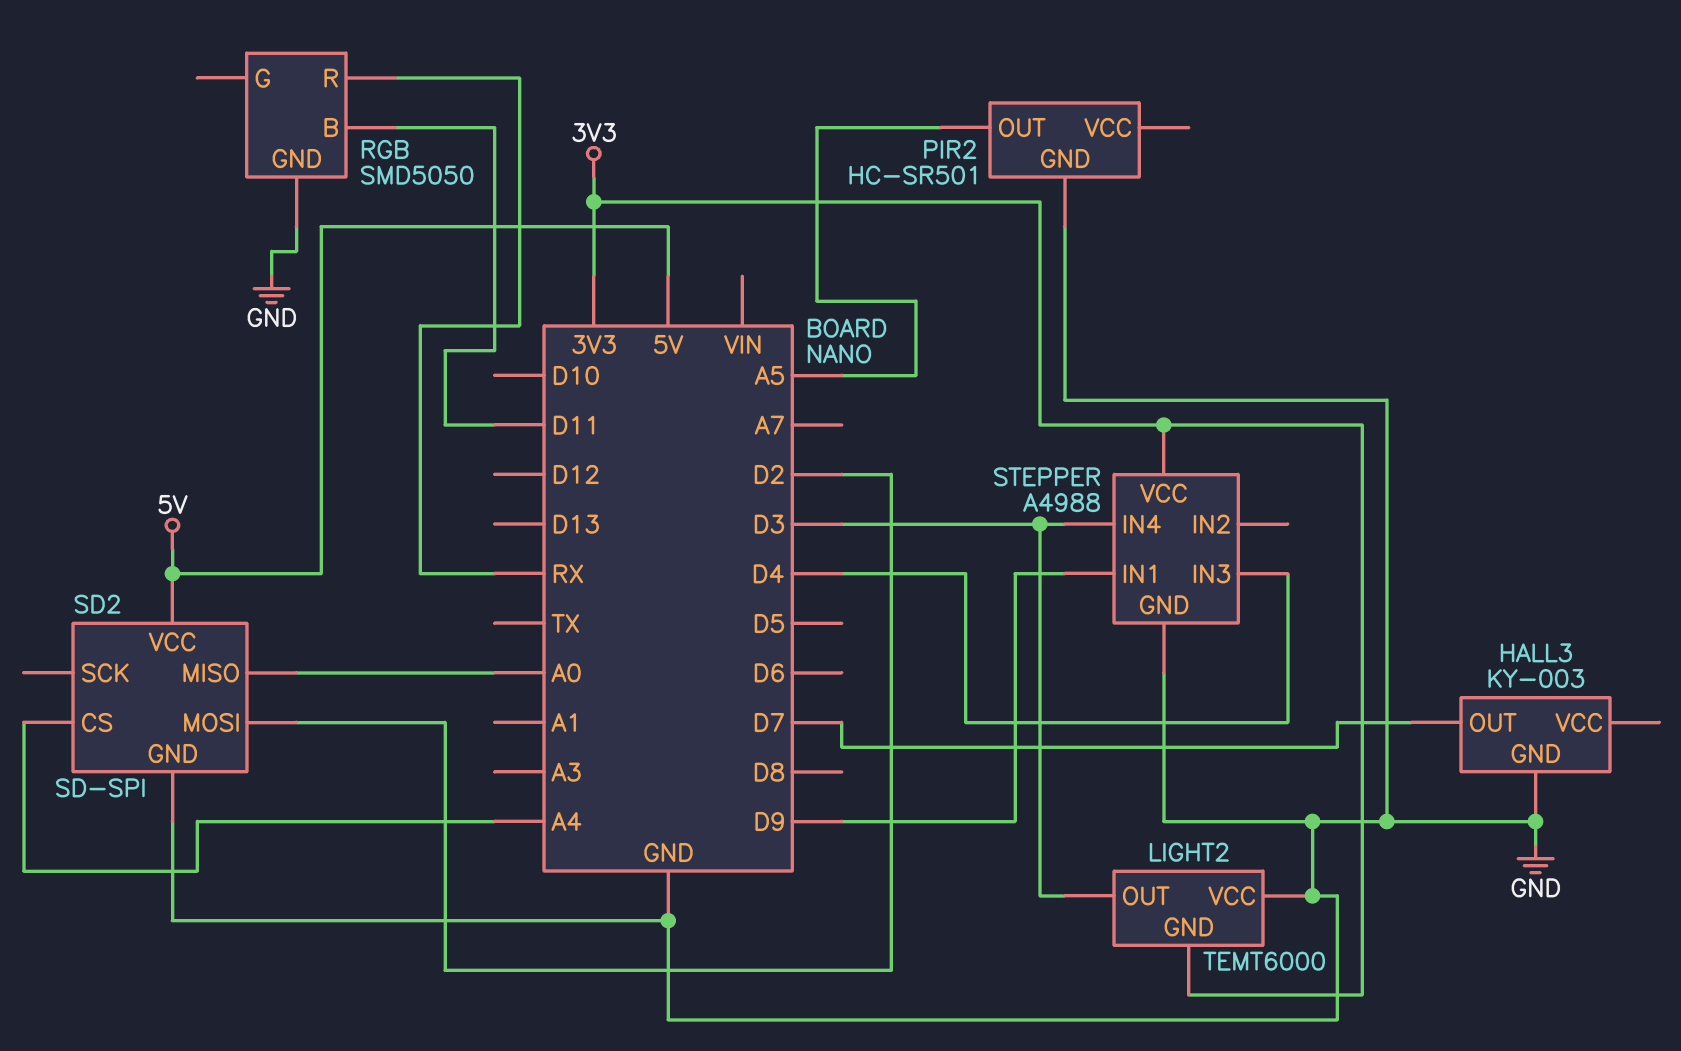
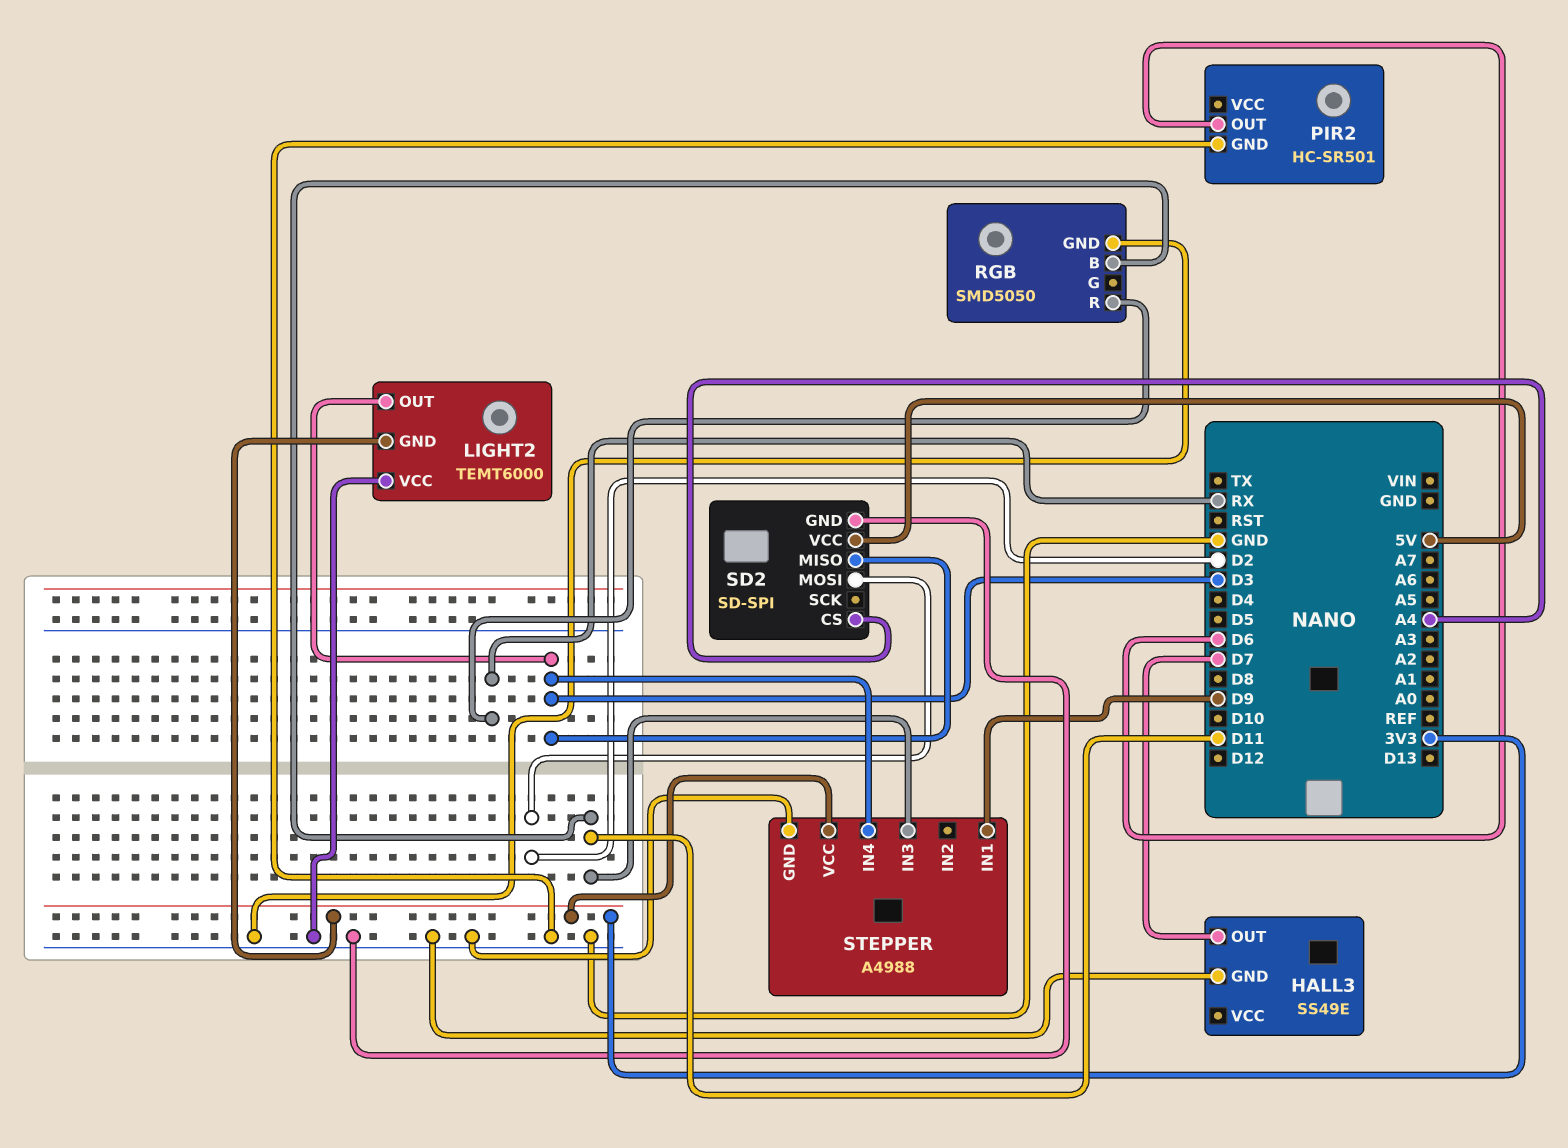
HALL3: KY-003 -> SS49E
PIR2 pin OUT: A5 -> D6
SD2 pin MISO: A0 -> D3
STEPPER pin IN3: D4 -> D11

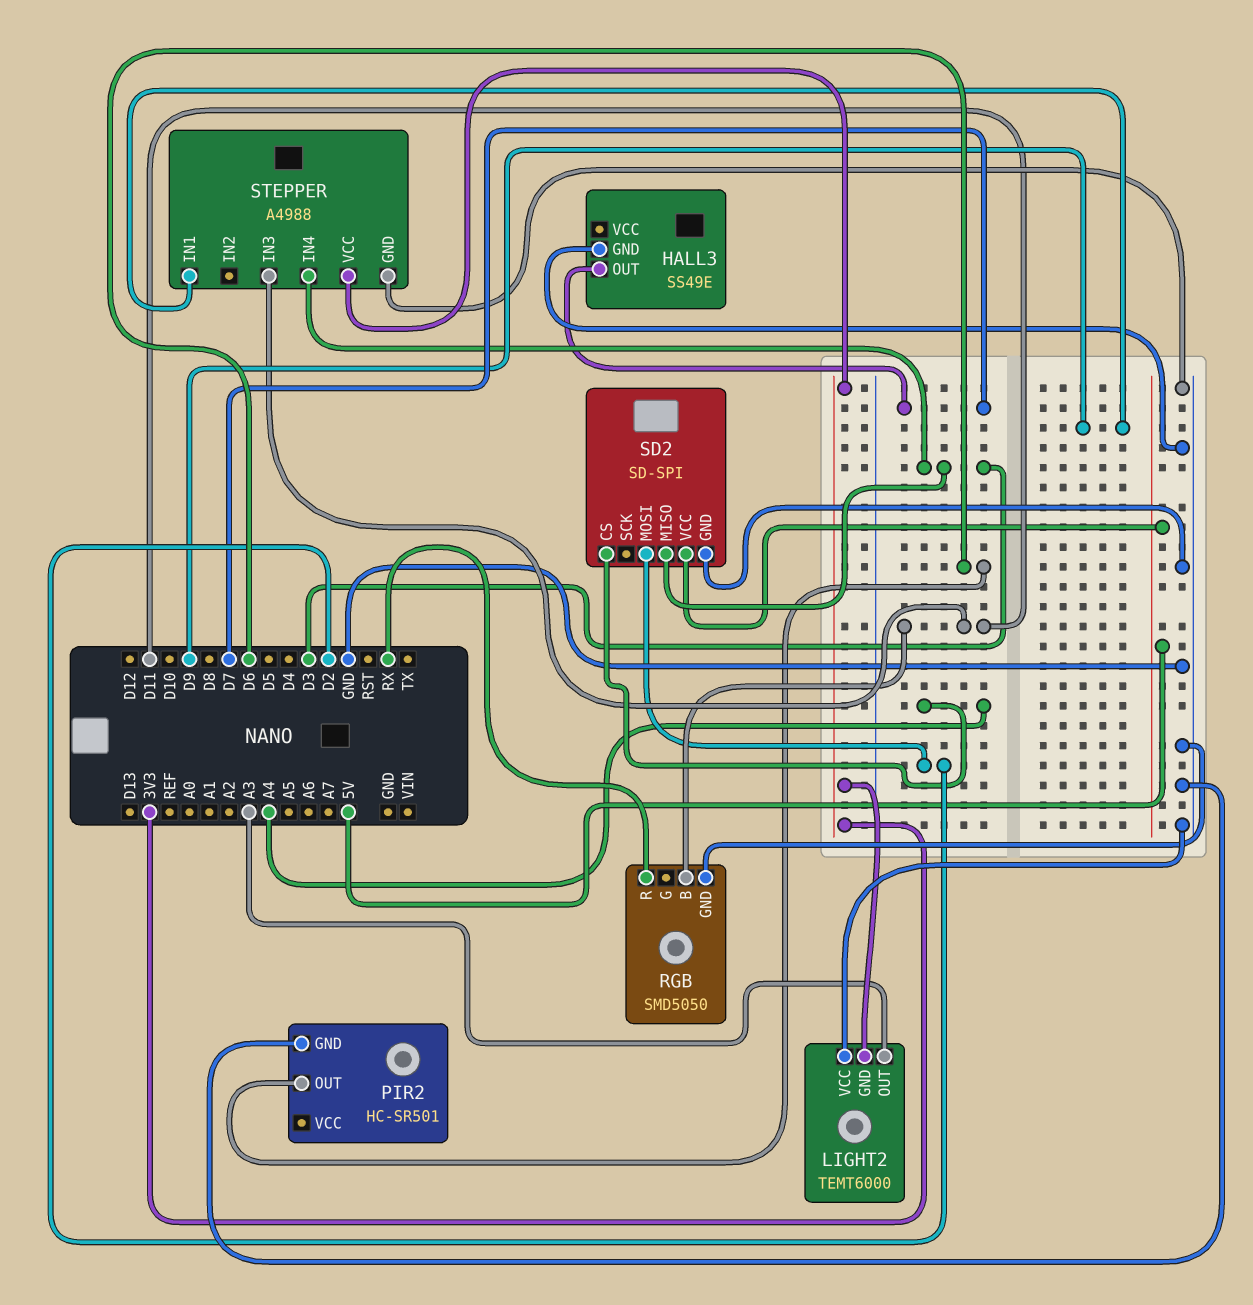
LIGHT2 pin OUT: D3 -> A3

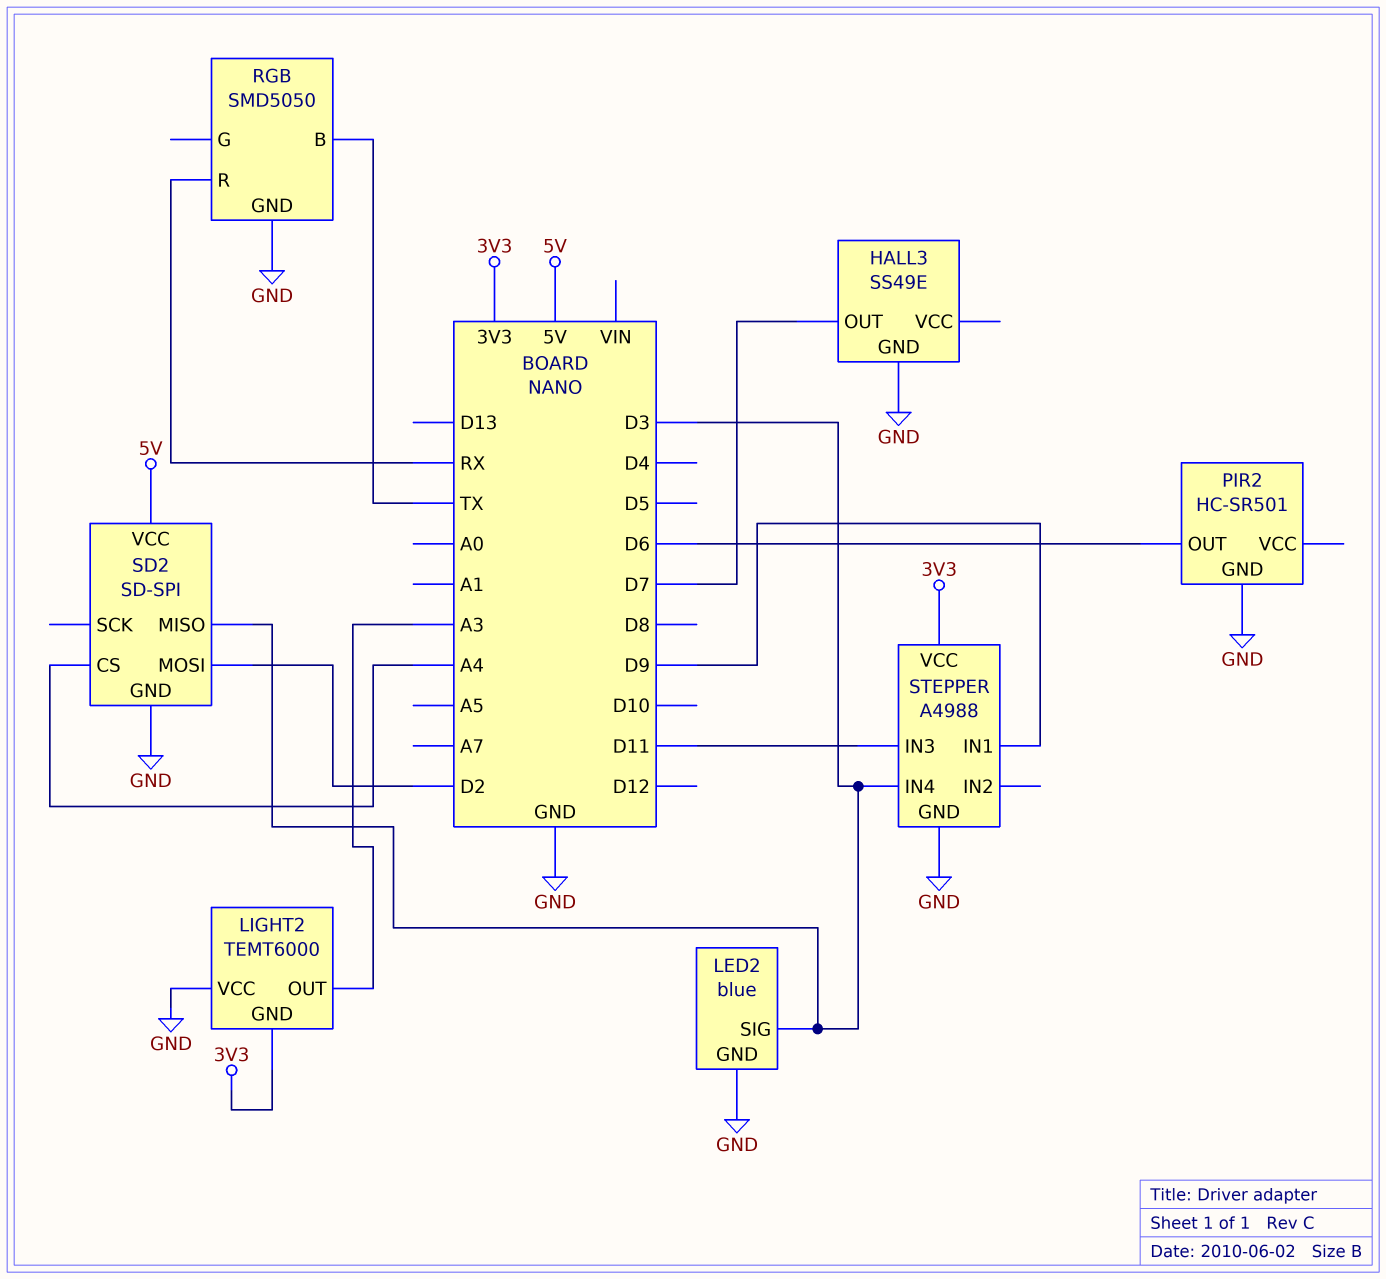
LED2: none -> blue
LED2 pin GND: none -> GND
LED2 pin SIG: none -> D3
RGB pin B: D11 -> TX

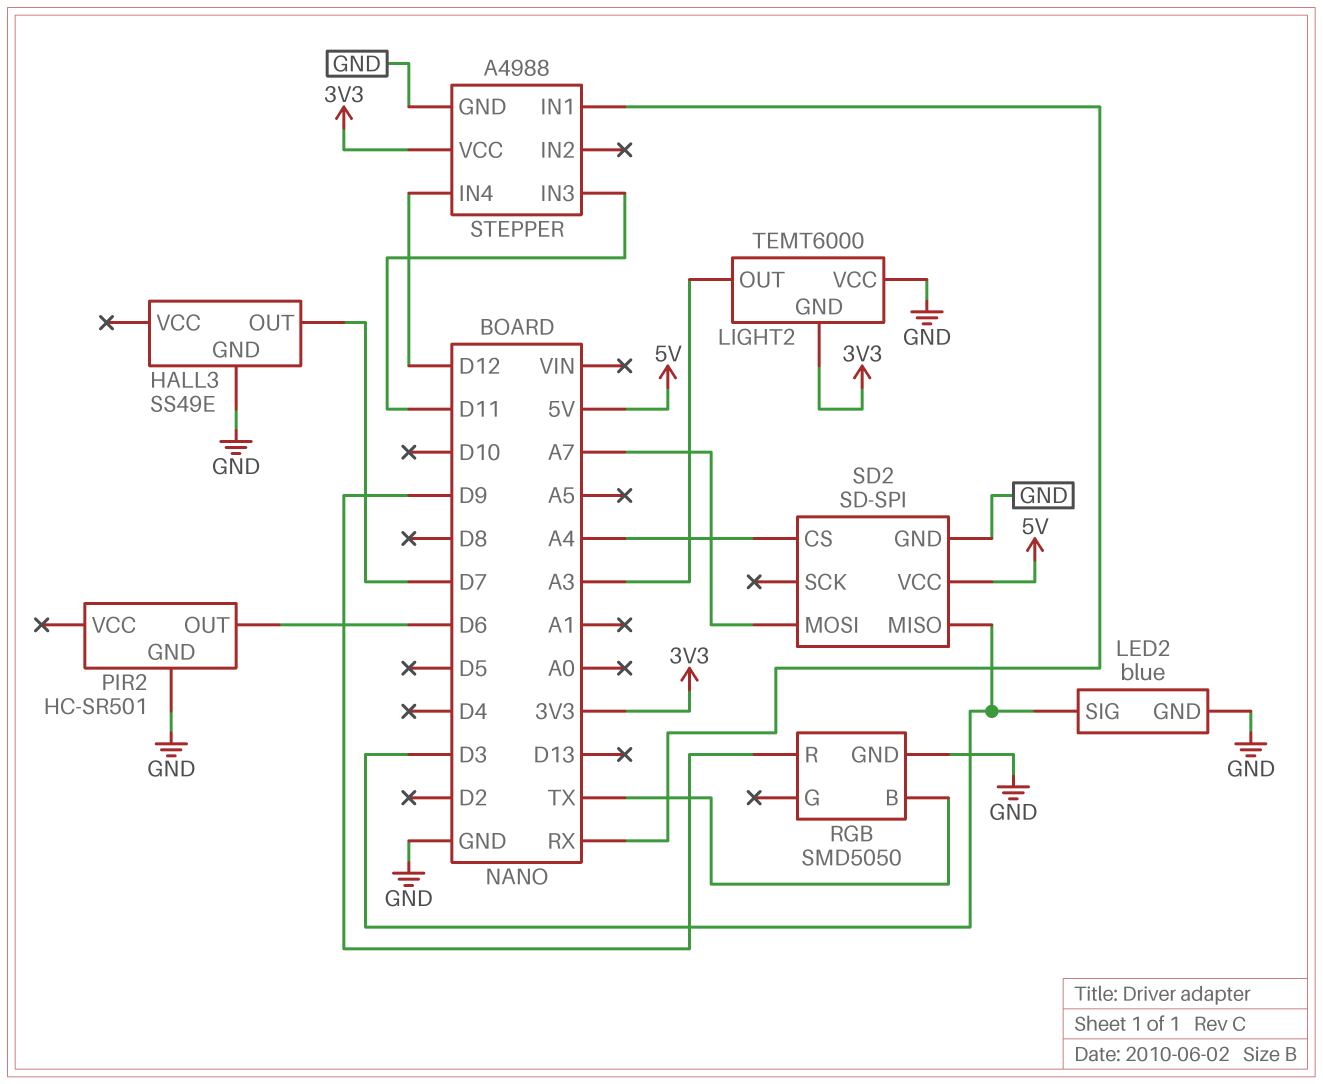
RGB pin R: RX -> D9
SD2 pin MOSI: D2 -> A7
STEPPER pin IN1: D9 -> RX
STEPPER pin IN4: D3 -> D12

